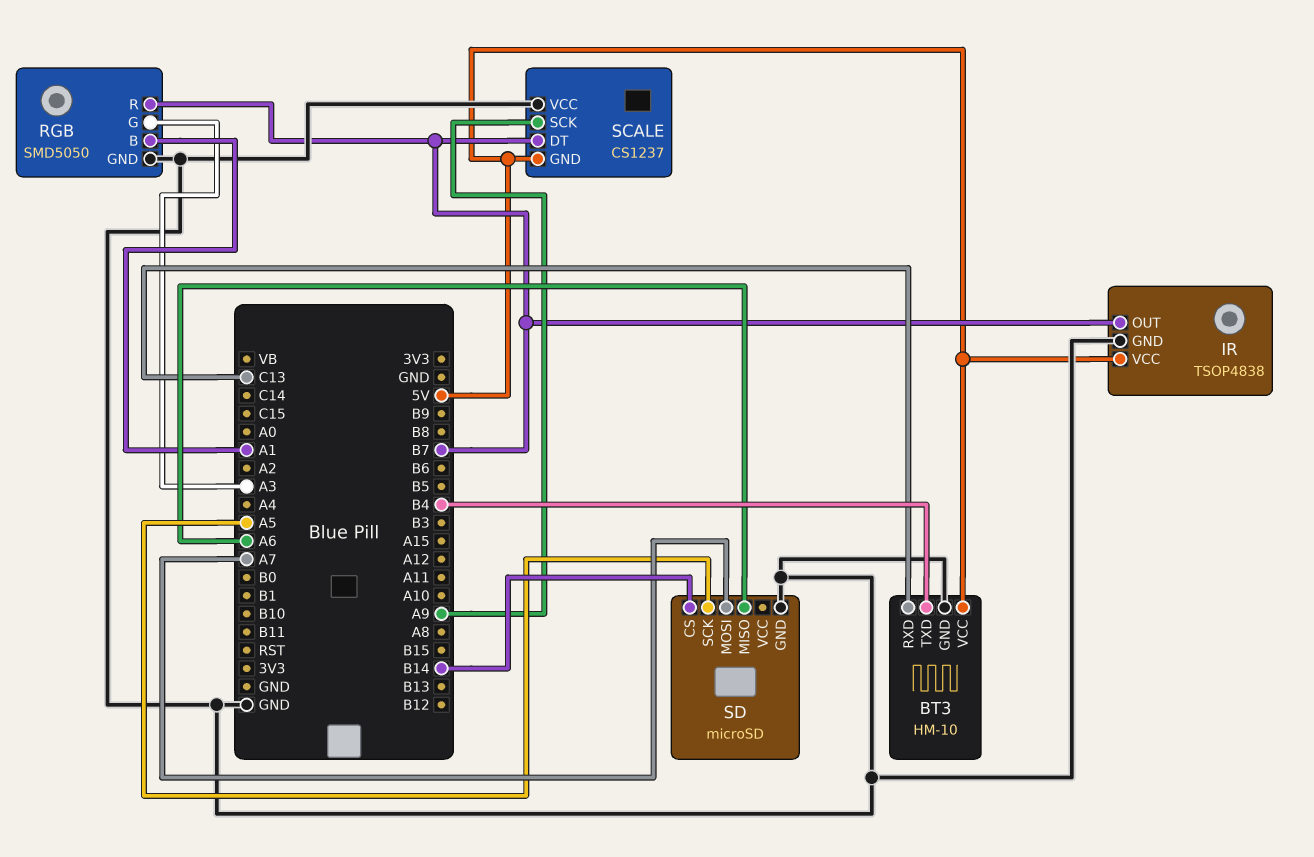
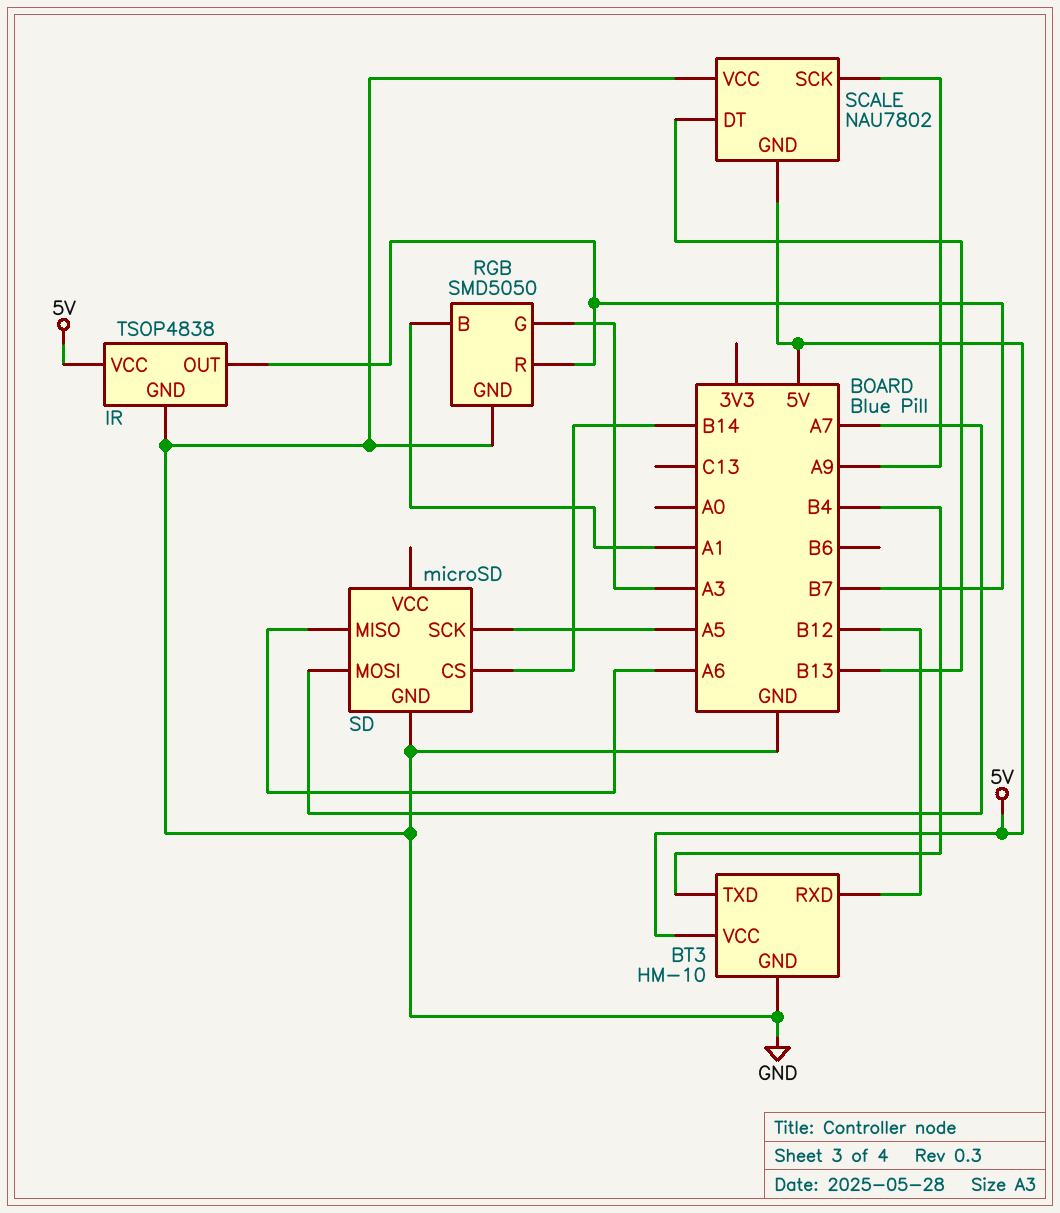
BT3 pin RXD: C13 -> B12
SCALE: CS1237 -> NAU7802
SCALE pin DT: B7 -> B13

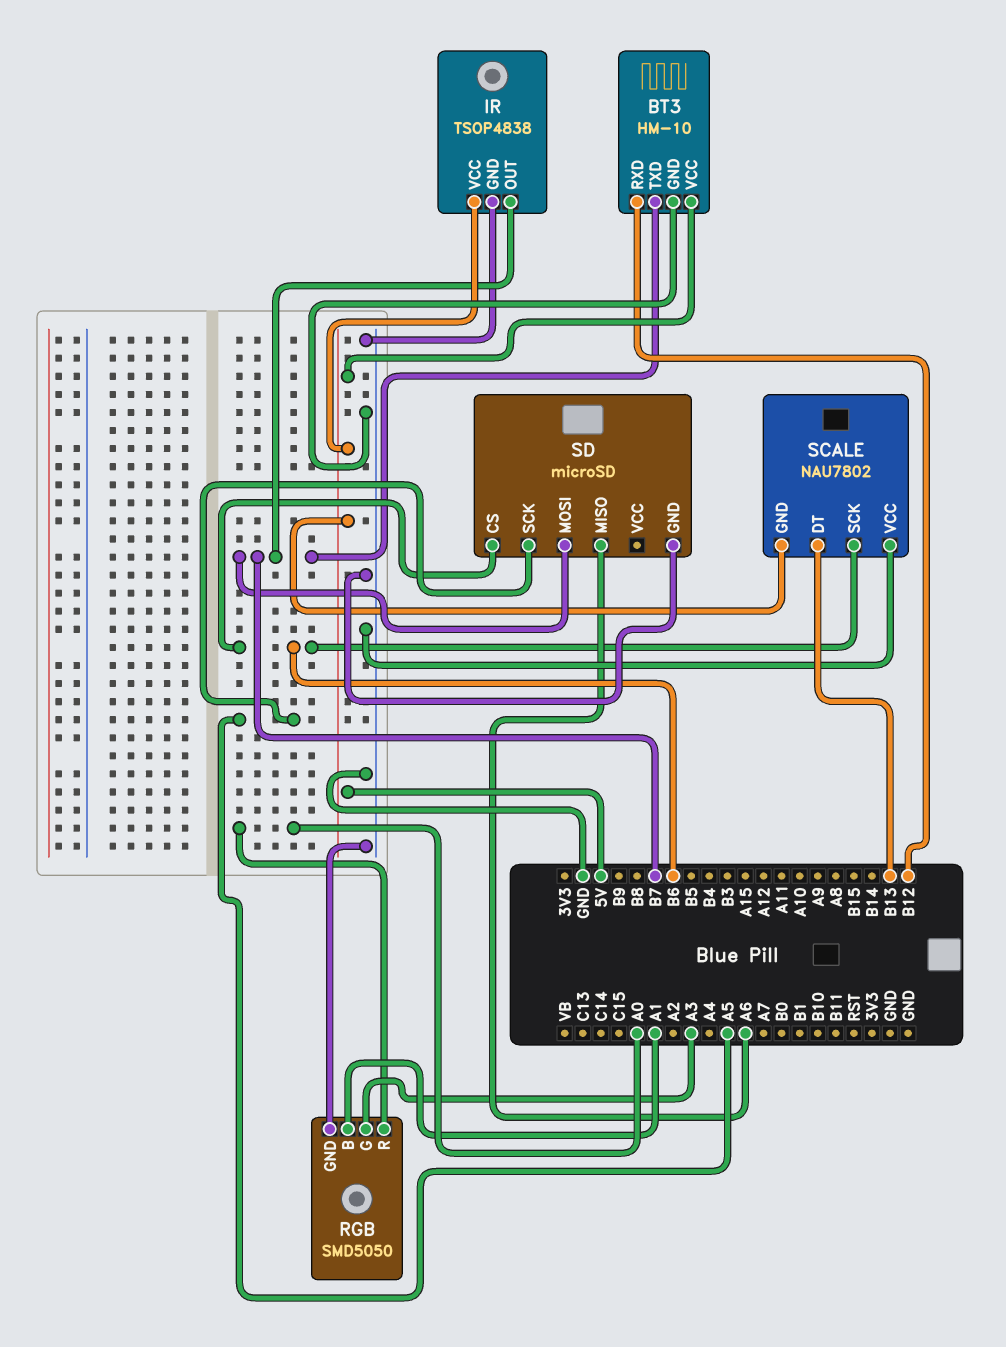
BT3 pin TXD: B4 -> B7
RGB pin R: B7 -> A0
SCALE pin SCK: A9 -> B6
SD pin CS: B14 -> B6
SD pin MOSI: A7 -> B7

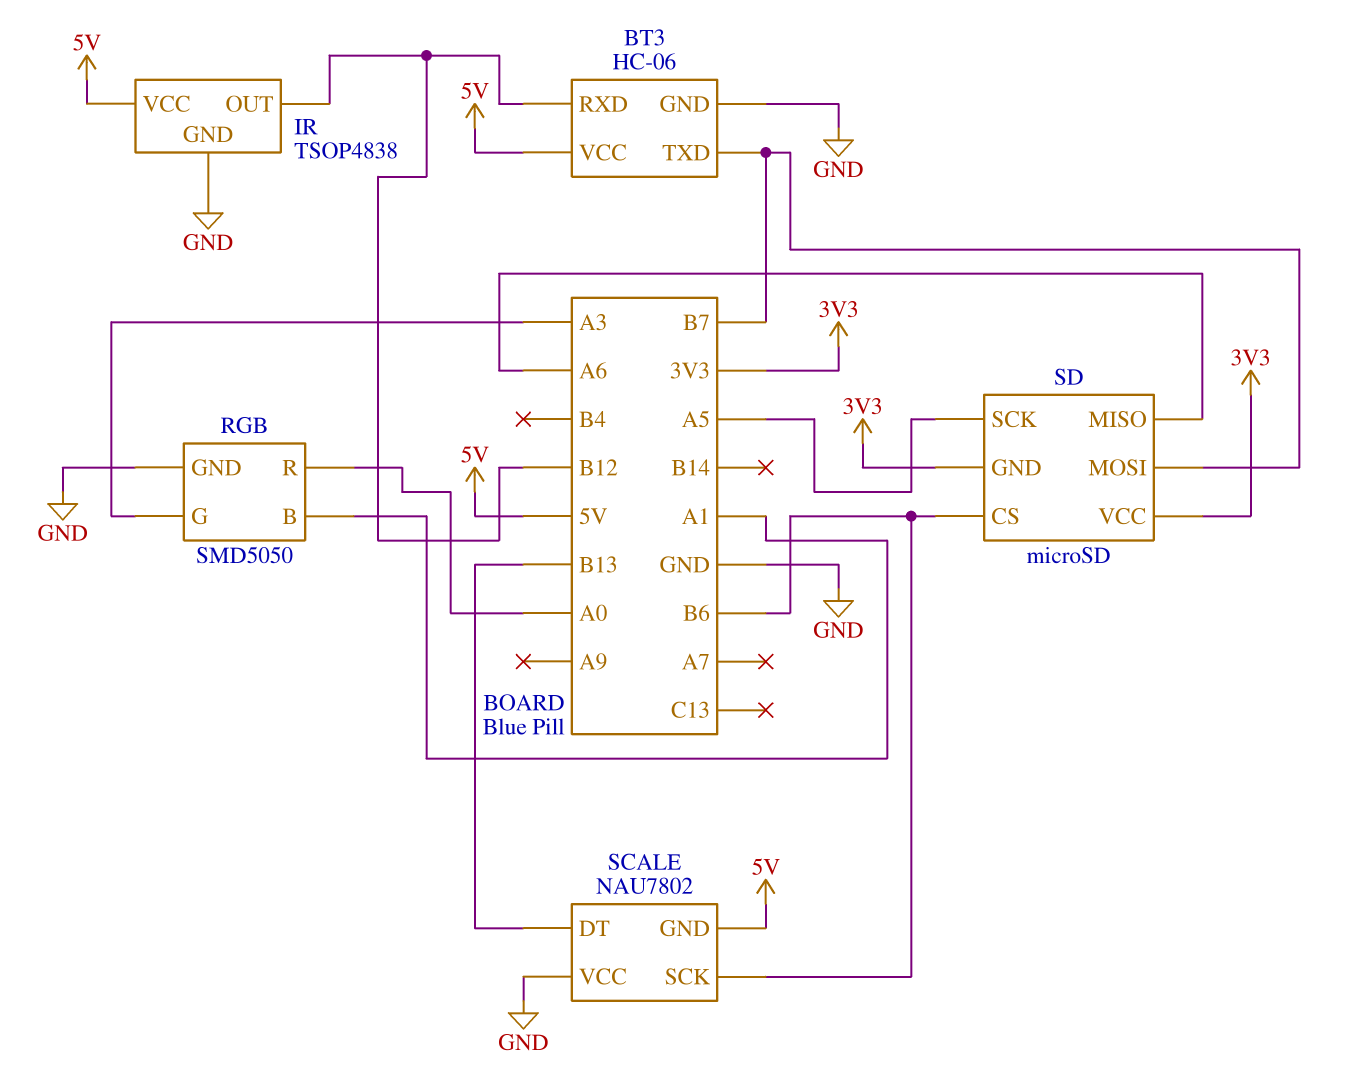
BT3: HM-10 -> HC-06
IR pin OUT: B7 -> B12
SD pin GND: GND -> 3V3
SD pin VCC: none -> 3V3

